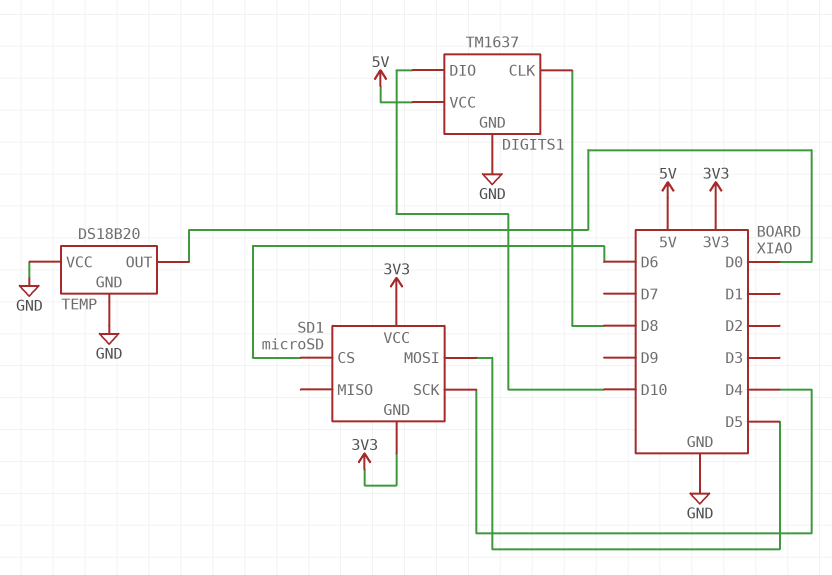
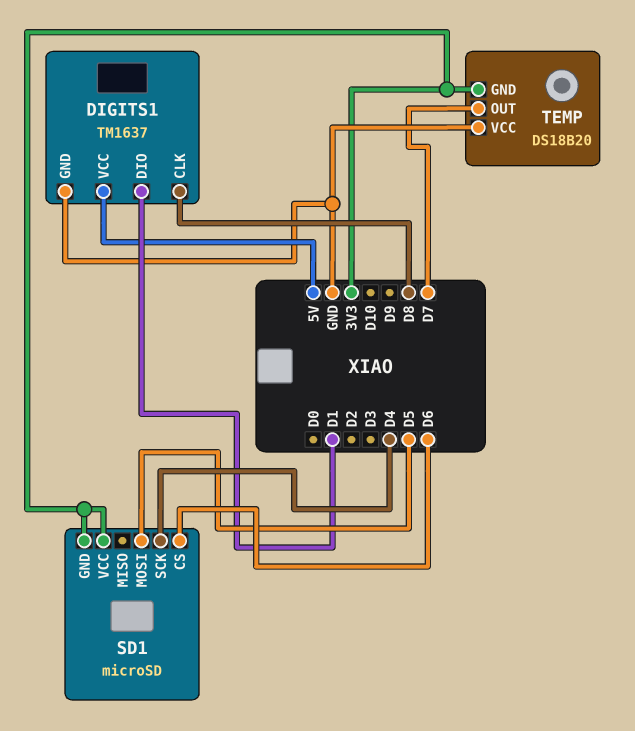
DIGITS1 pin DIO: D10 -> D1
TEMP pin GND: GND -> 3V3
TEMP pin OUT: D0 -> D7

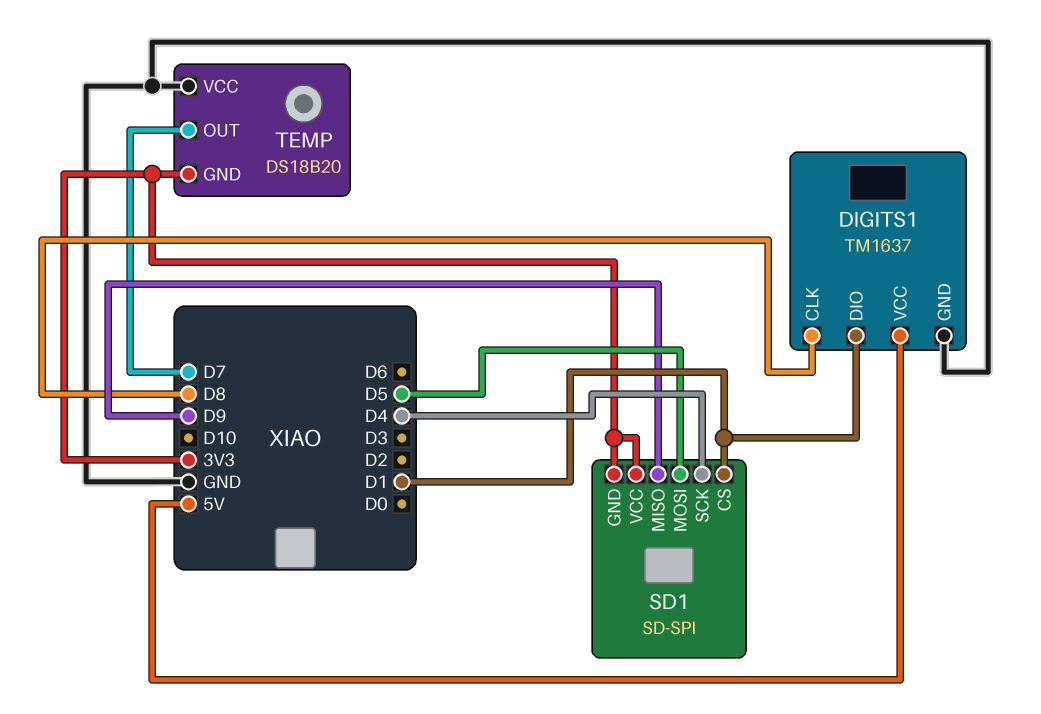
SD1: microSD -> SD-SPI
SD1 pin CS: D6 -> D1
SD1 pin MISO: none -> D9

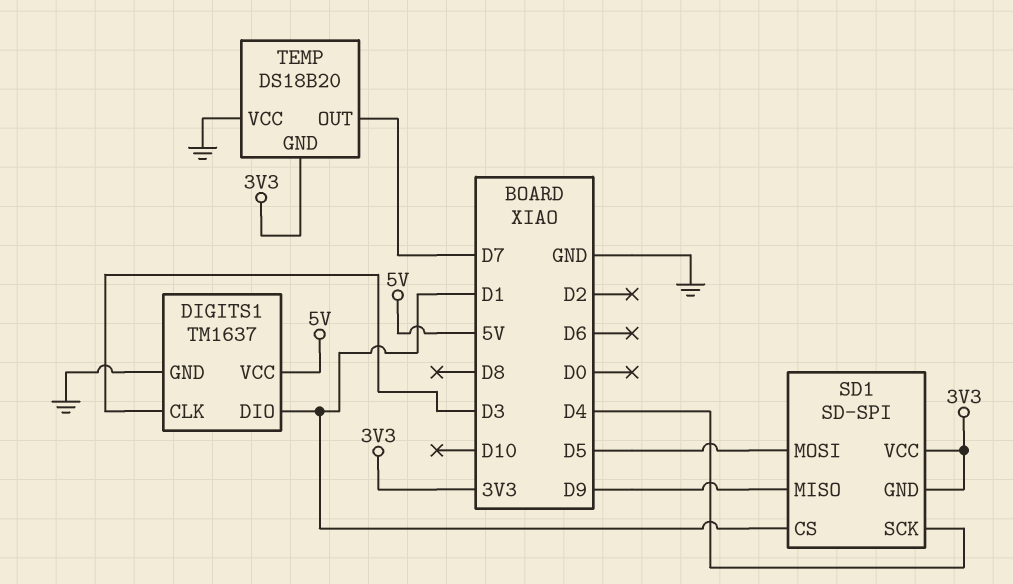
DIGITS1 pin CLK: D8 -> D3

